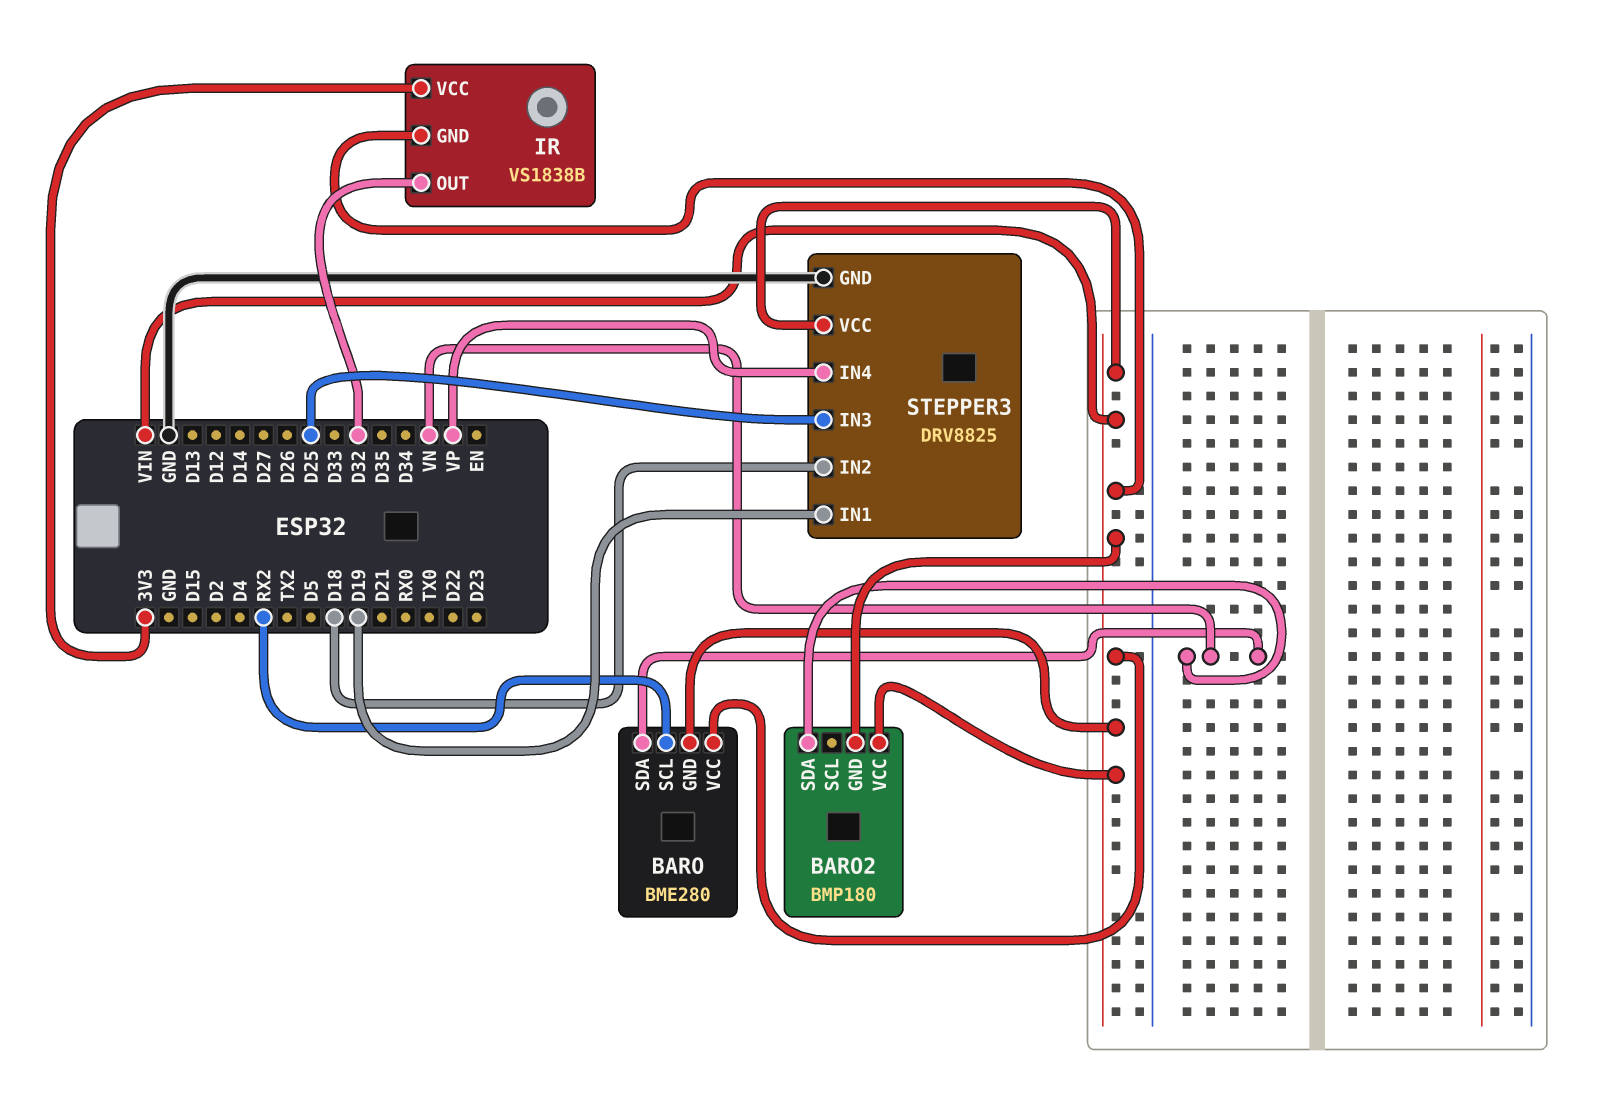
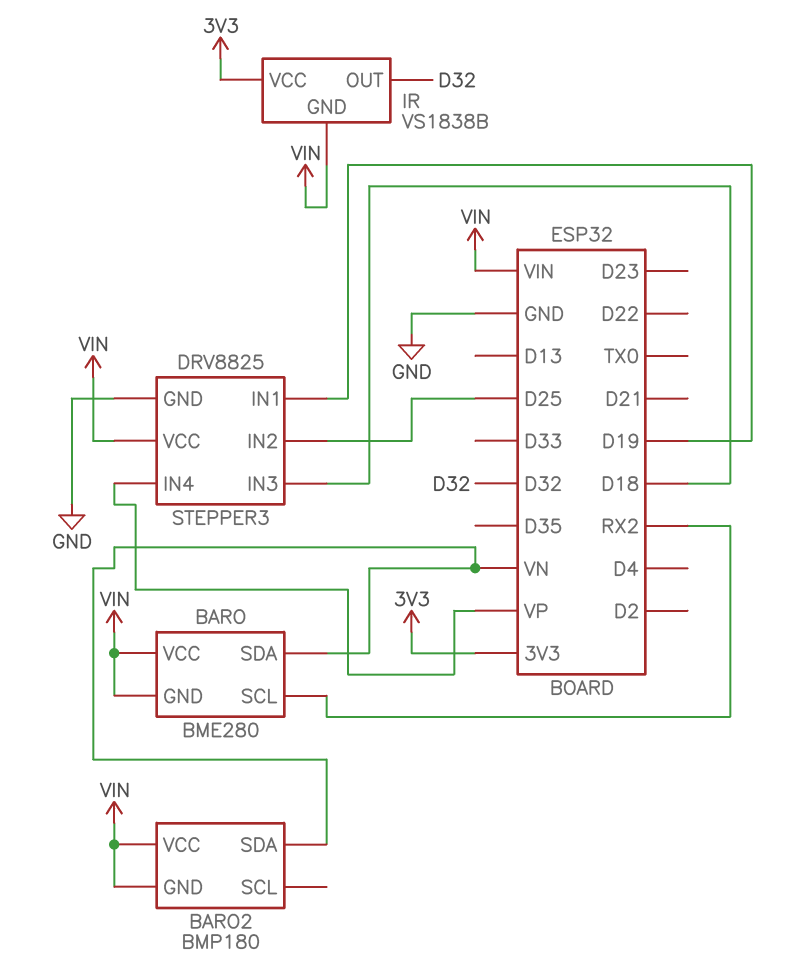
STEPPER3 pin IN2: D18 -> D25
STEPPER3 pin IN3: D25 -> D18

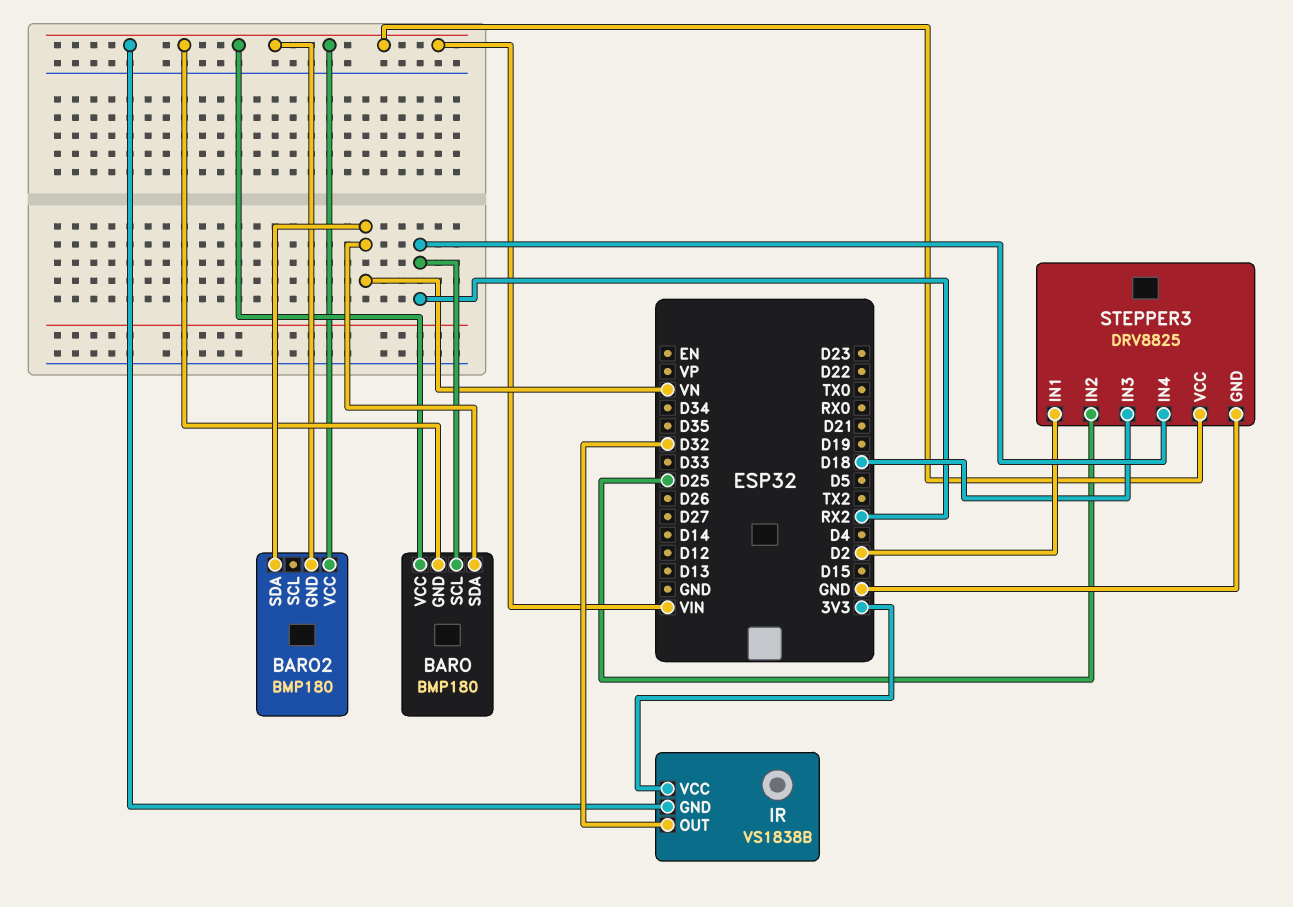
BARO: BME280 -> BMP180
STEPPER3 pin IN1: D19 -> D2
STEPPER3 pin IN4: VP -> RX2

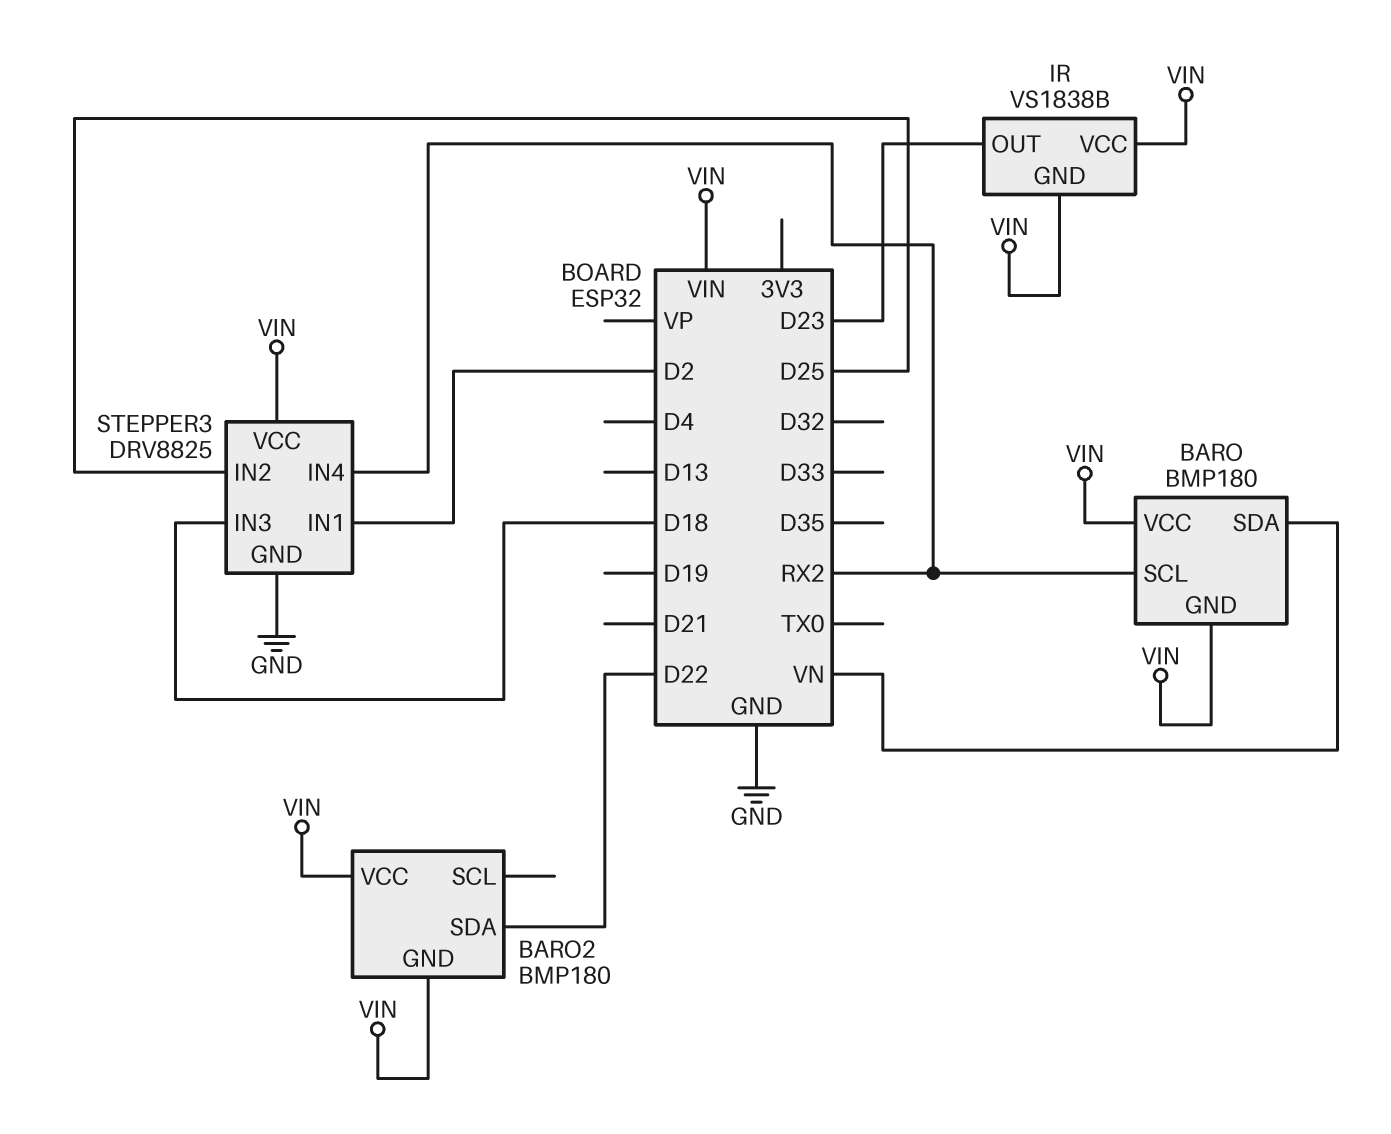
BARO2 pin SDA: VN -> D22
IR pin OUT: D32 -> D23
IR pin VCC: 3V3 -> VIN

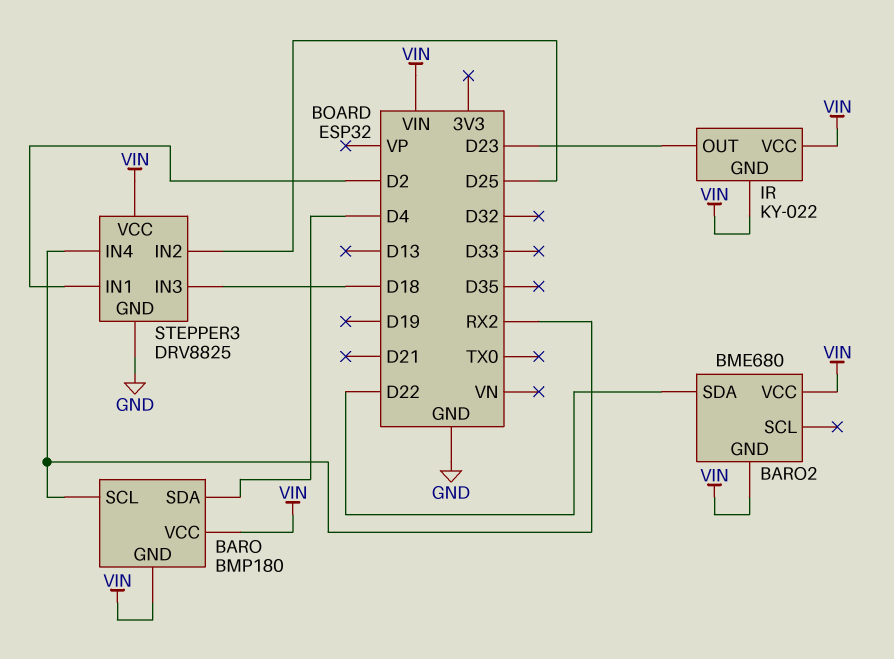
BARO pin SDA: VN -> D4
BARO2: BMP180 -> BME680
IR: VS1838B -> KY-022

